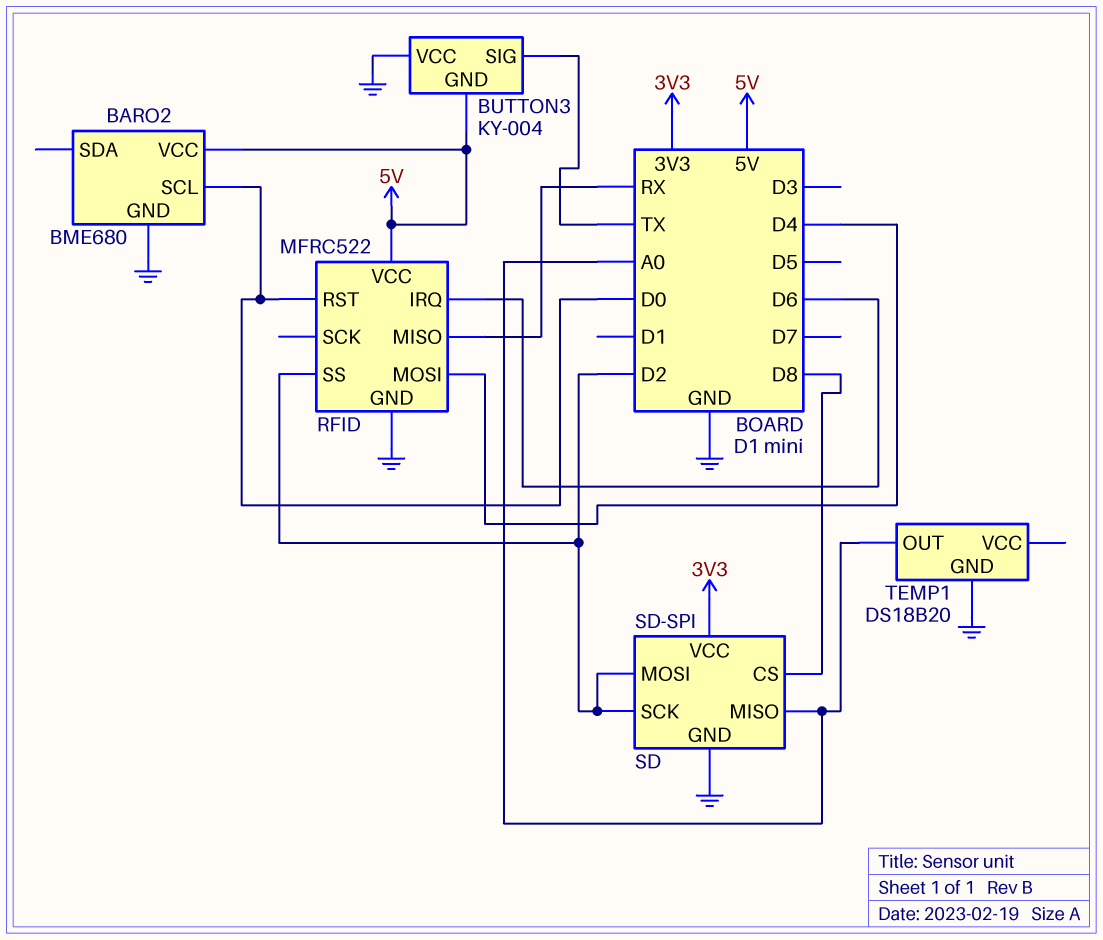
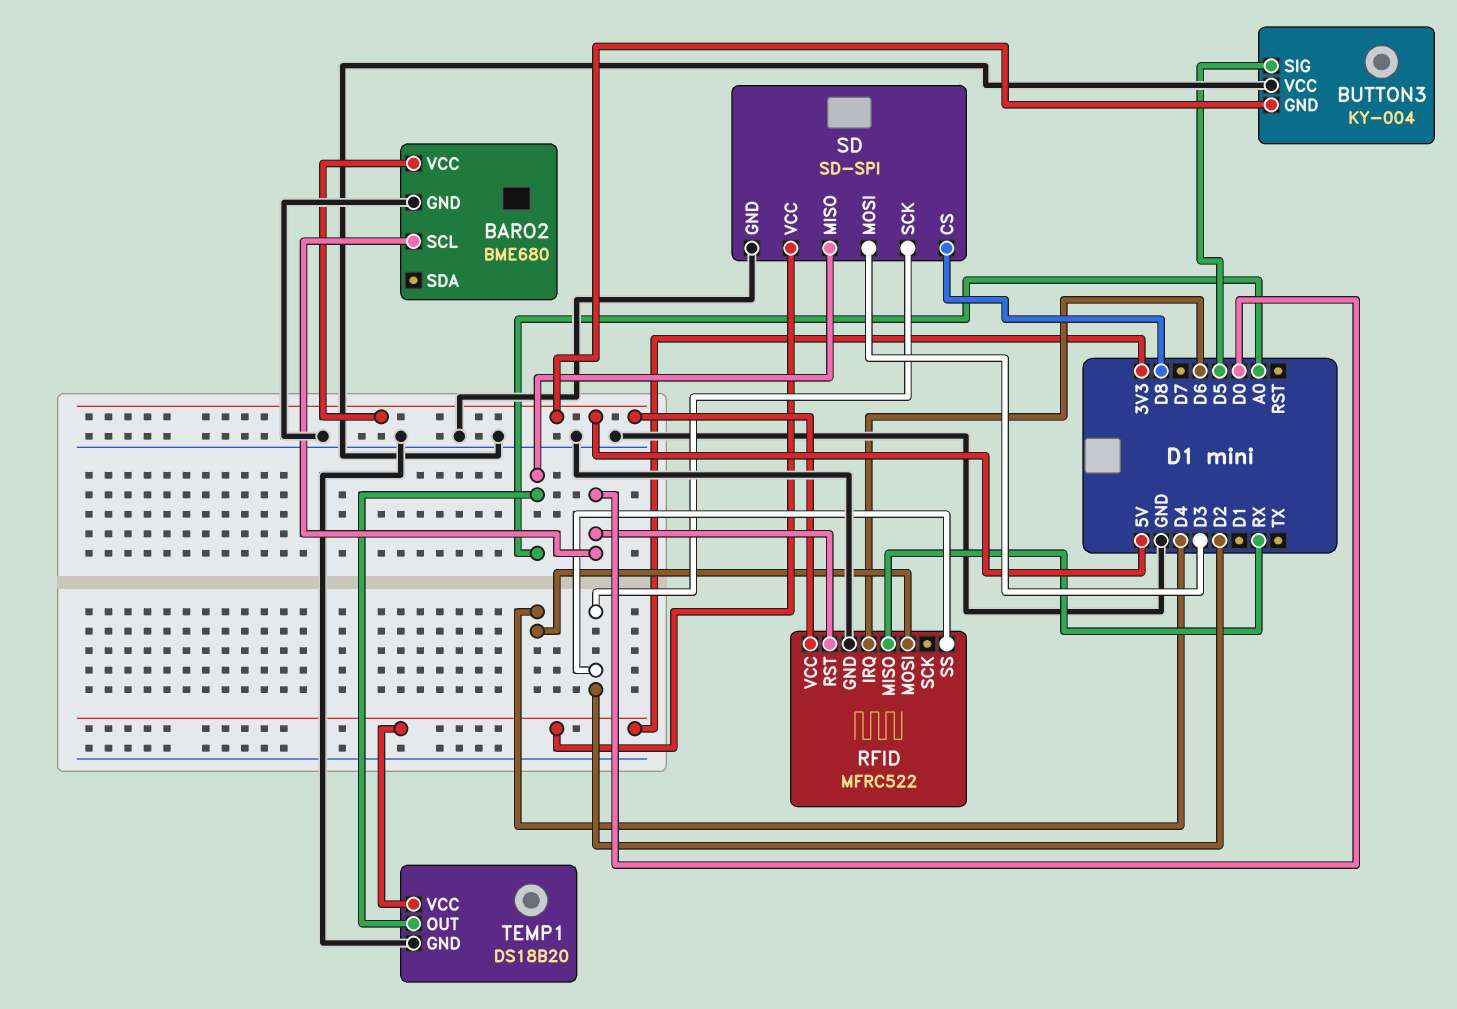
BUTTON3 pin SIG: TX -> D5
SD pin MOSI: D2 -> D3
TEMP1 pin VCC: none -> 3V3

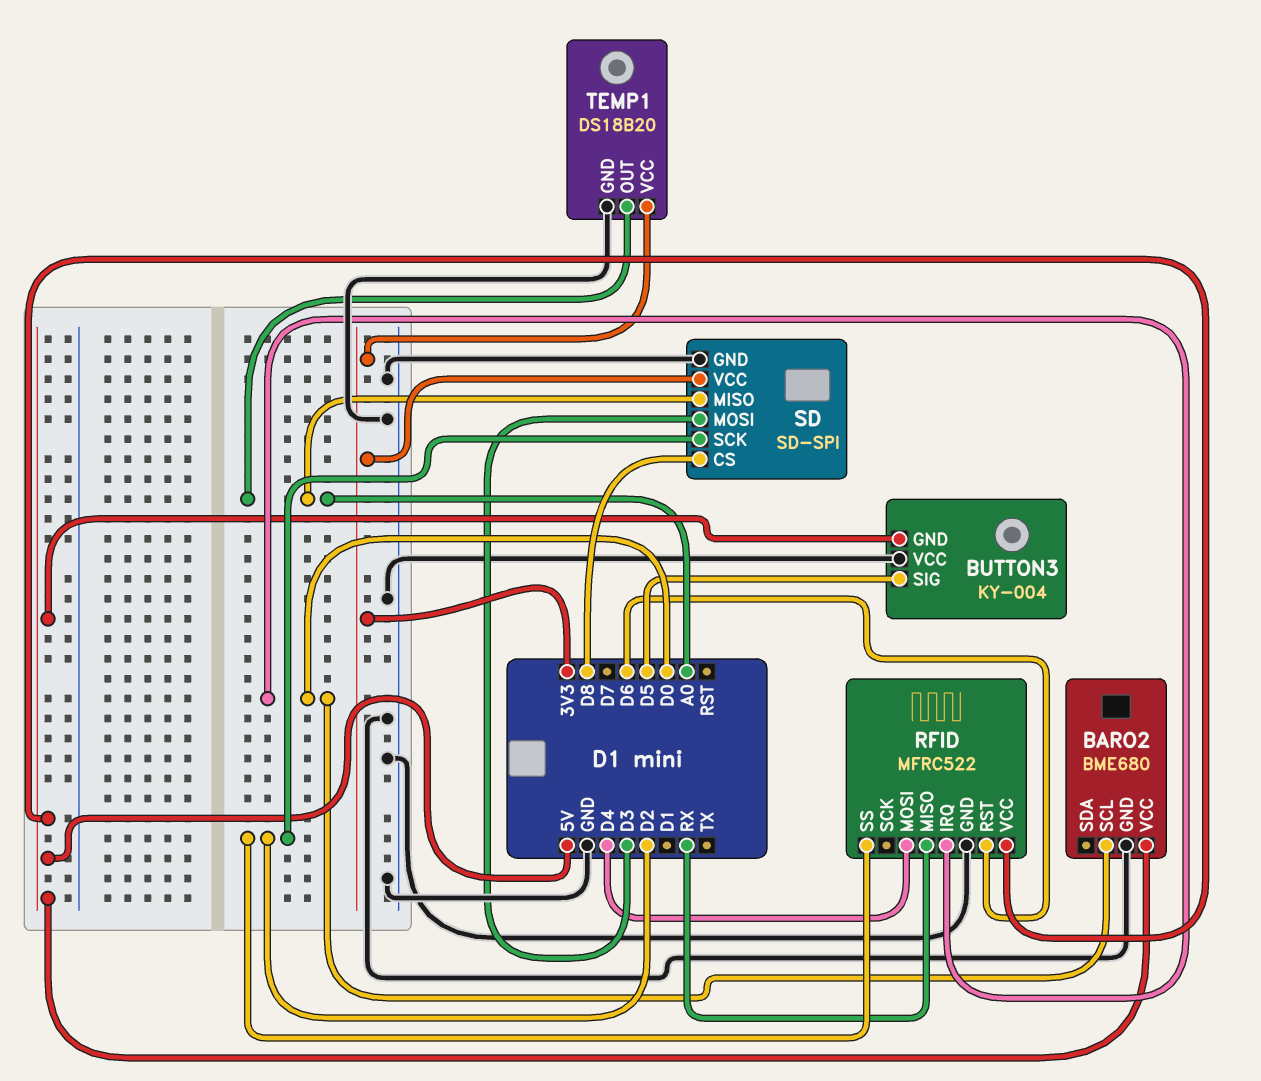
RFID pin IRQ: D6 -> D0
RFID pin RST: D0 -> D6

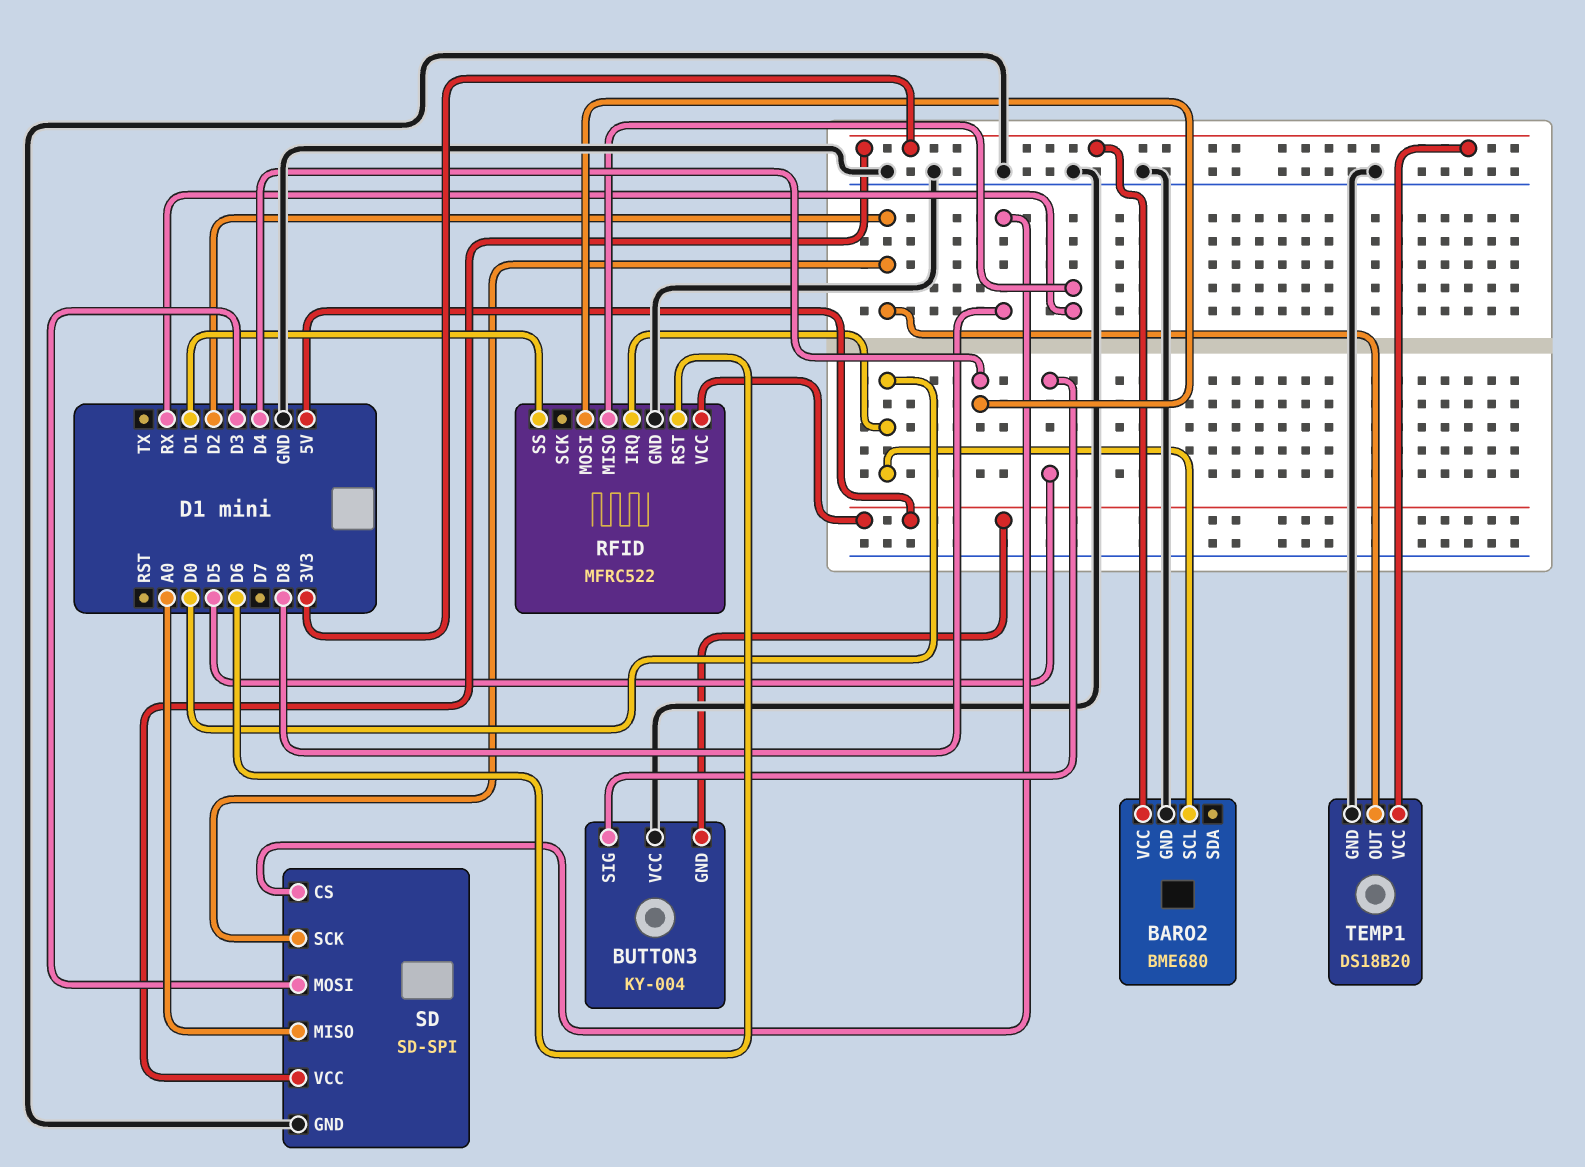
BARO2 pin VCC: 5V -> 3V3
RFID pin SS: D2 -> D1
TEMP1 pin OUT: A0 -> D2

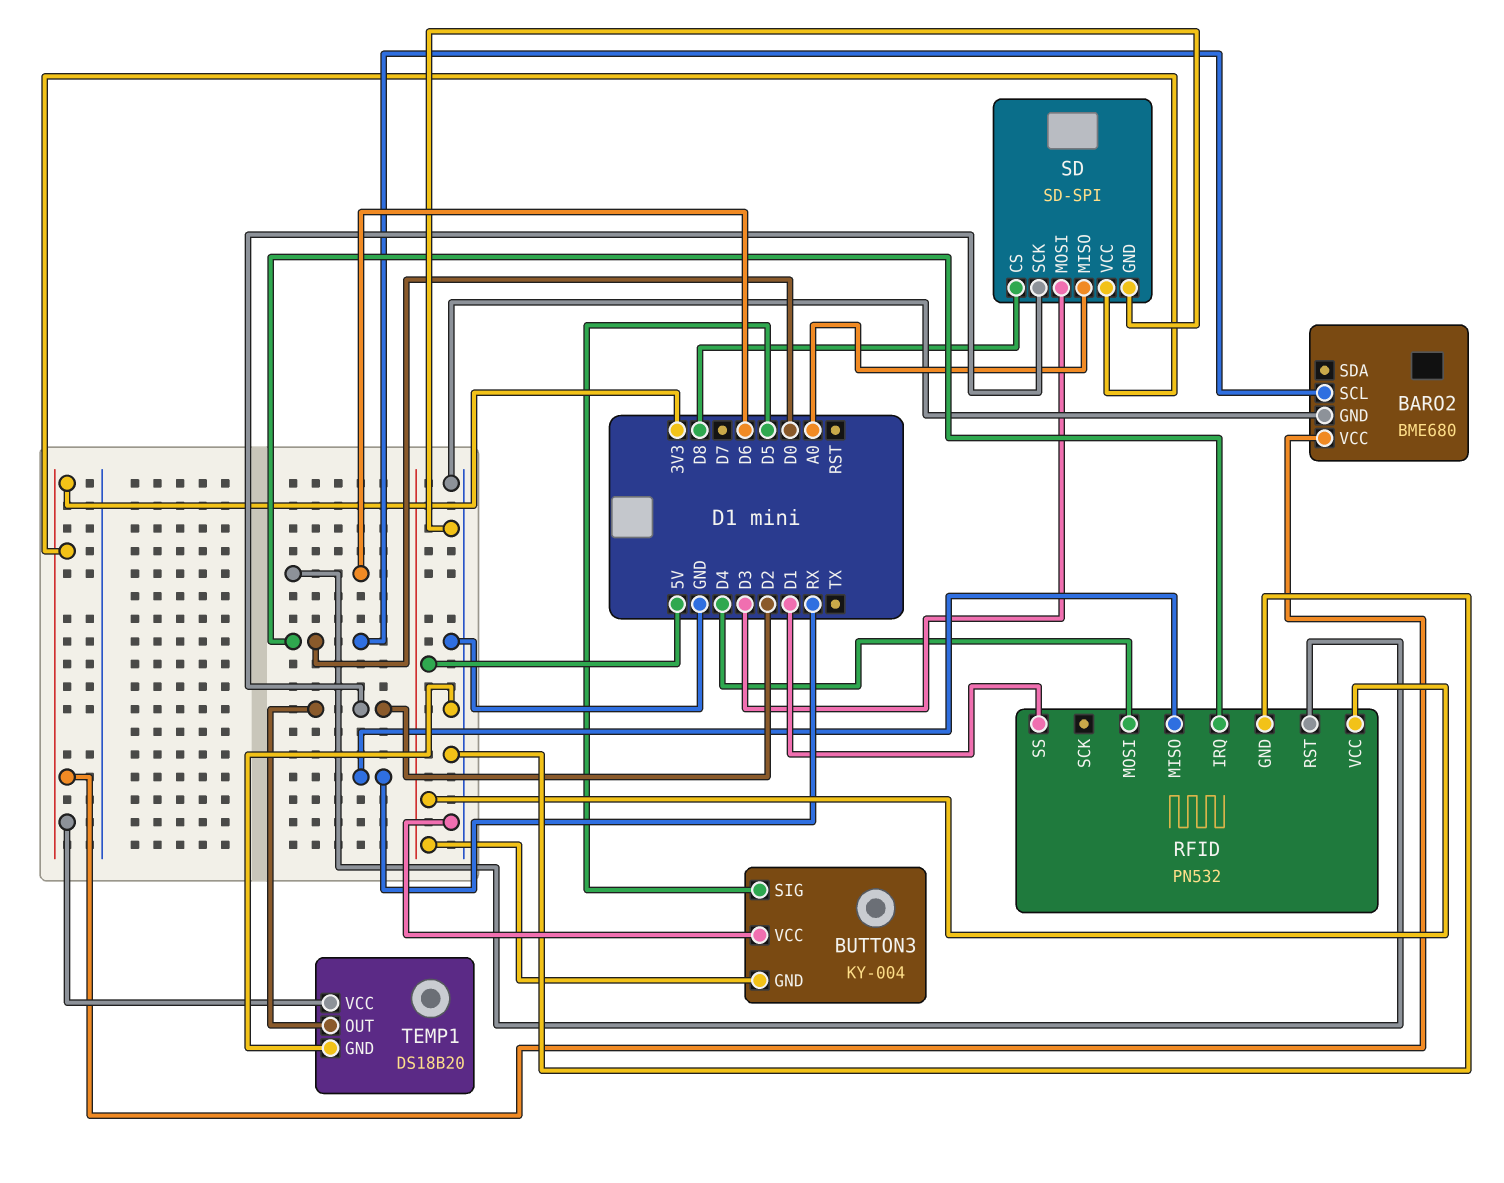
RFID: MFRC522 -> PN532

